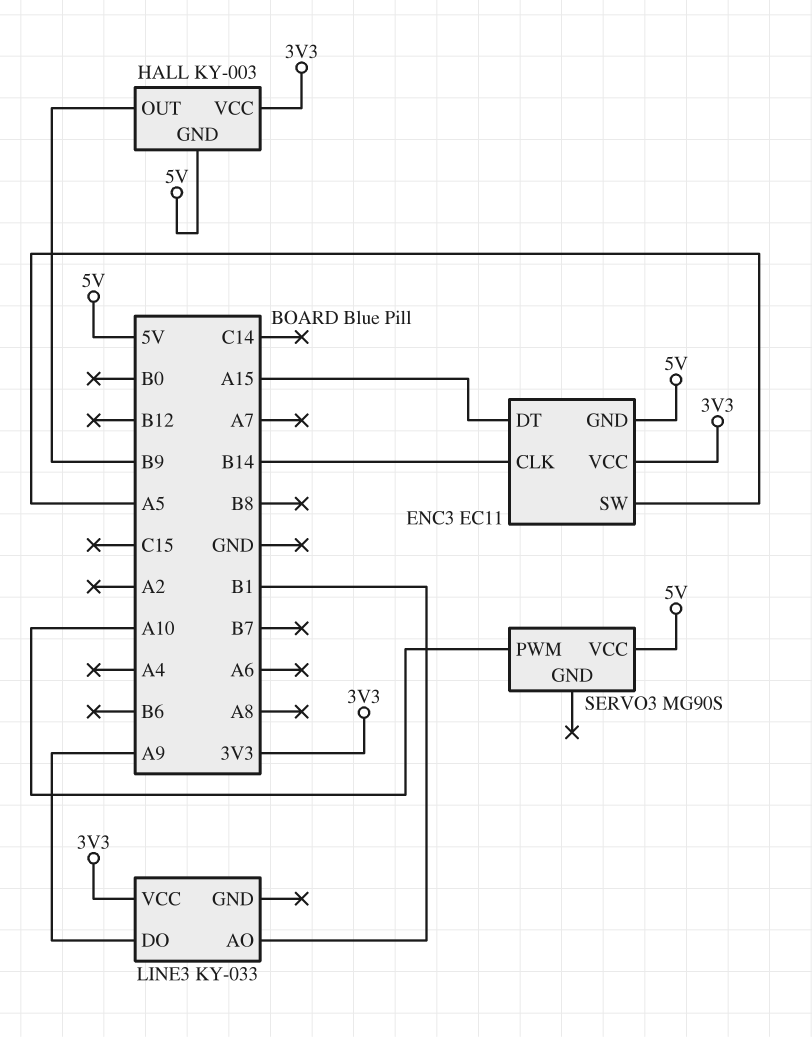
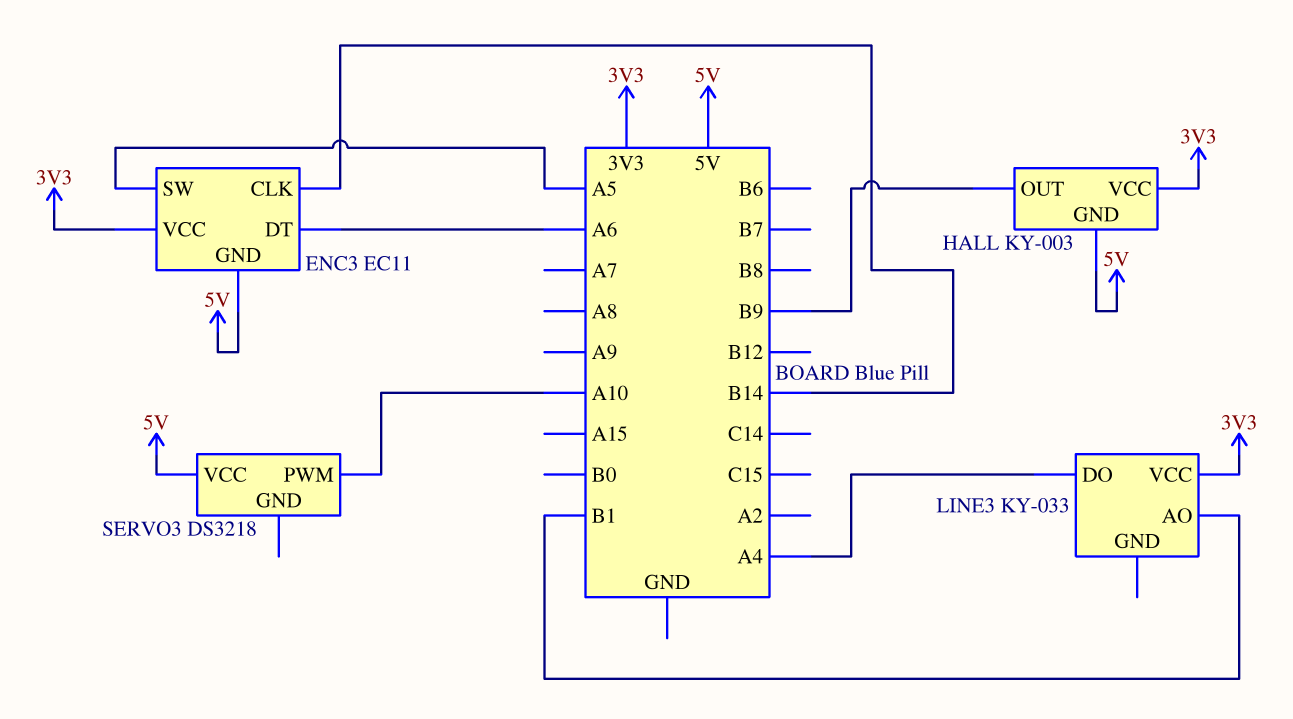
ENC3 pin DT: A15 -> A6
LINE3 pin DO: A9 -> A4
SERVO3: MG90S -> DS3218

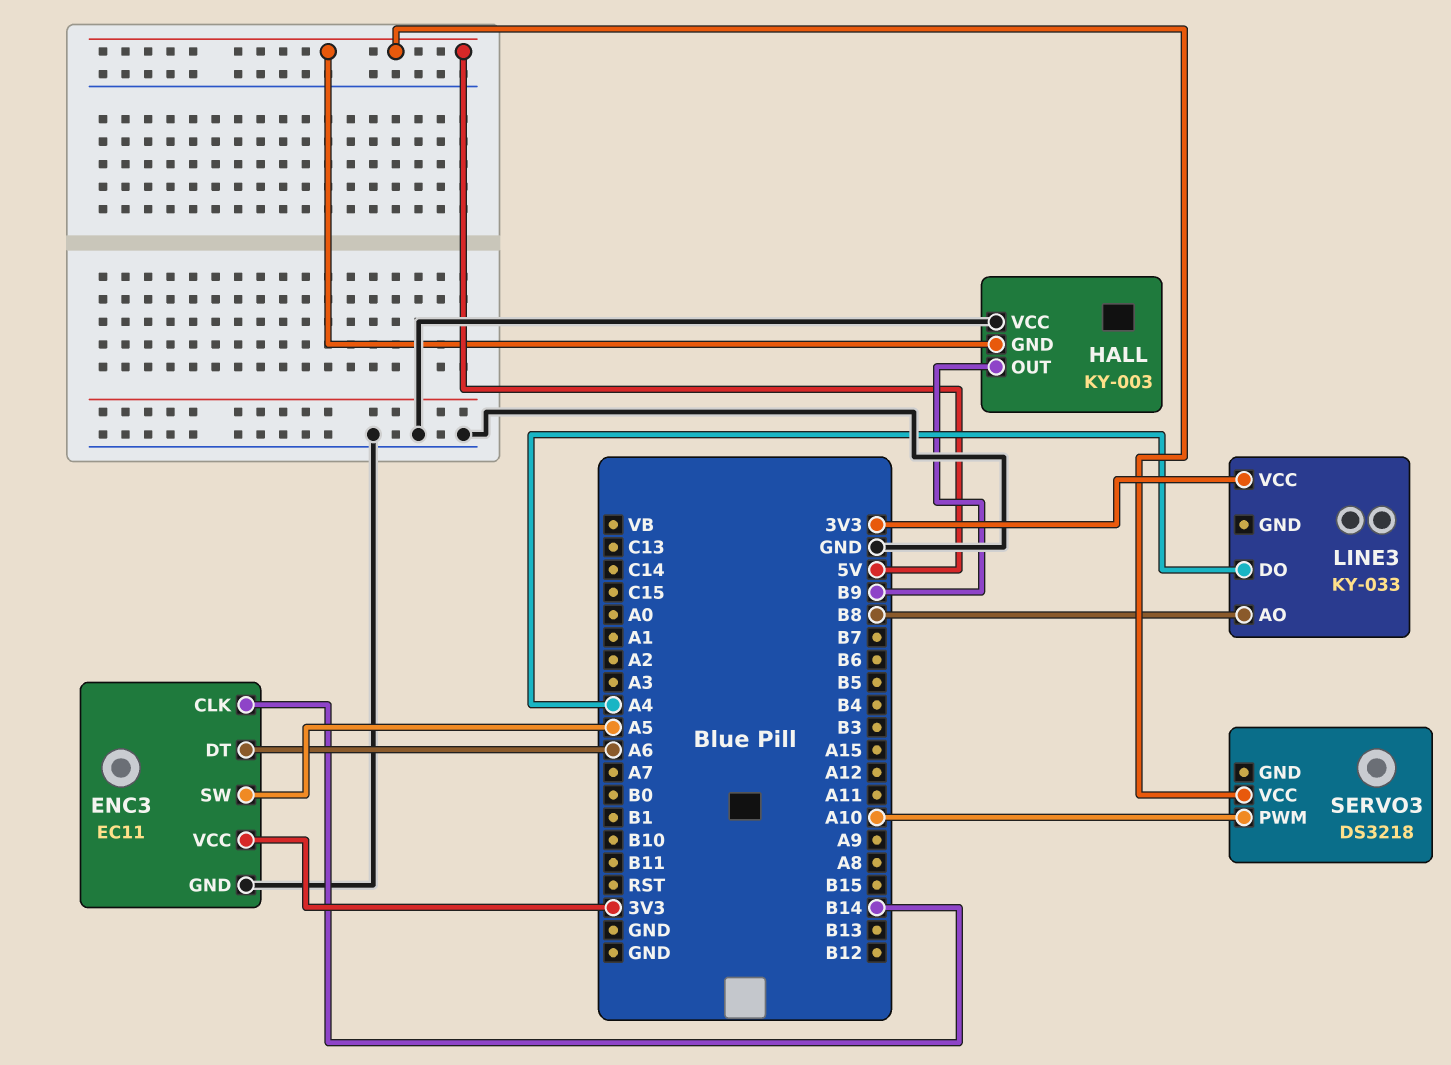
ENC3 pin GND: 5V -> GND
HALL pin VCC: 3V3 -> GND
LINE3 pin AO: B1 -> B8

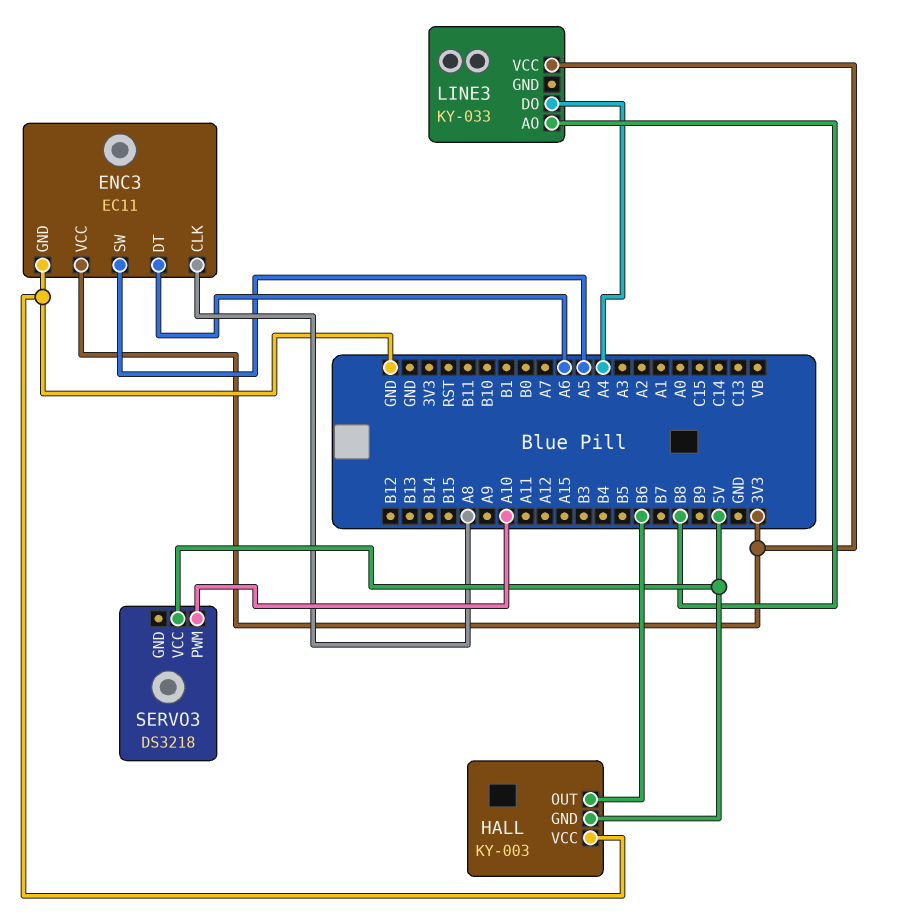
ENC3 pin CLK: B14 -> A8
HALL pin OUT: B9 -> B6

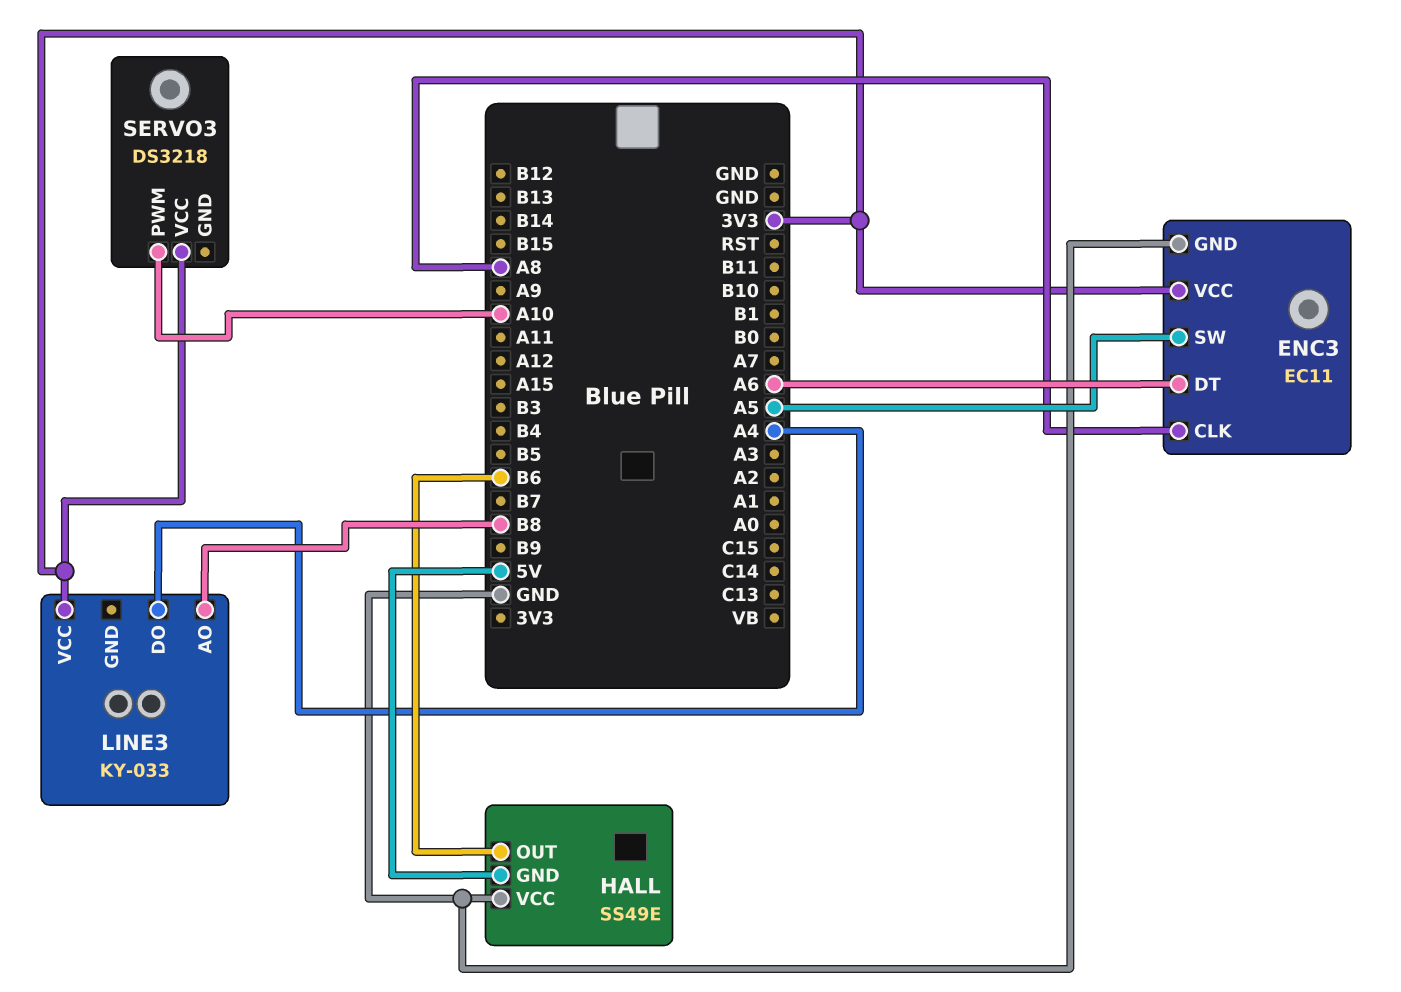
HALL: KY-003 -> SS49E
SERVO3 pin VCC: 5V -> 3V3

